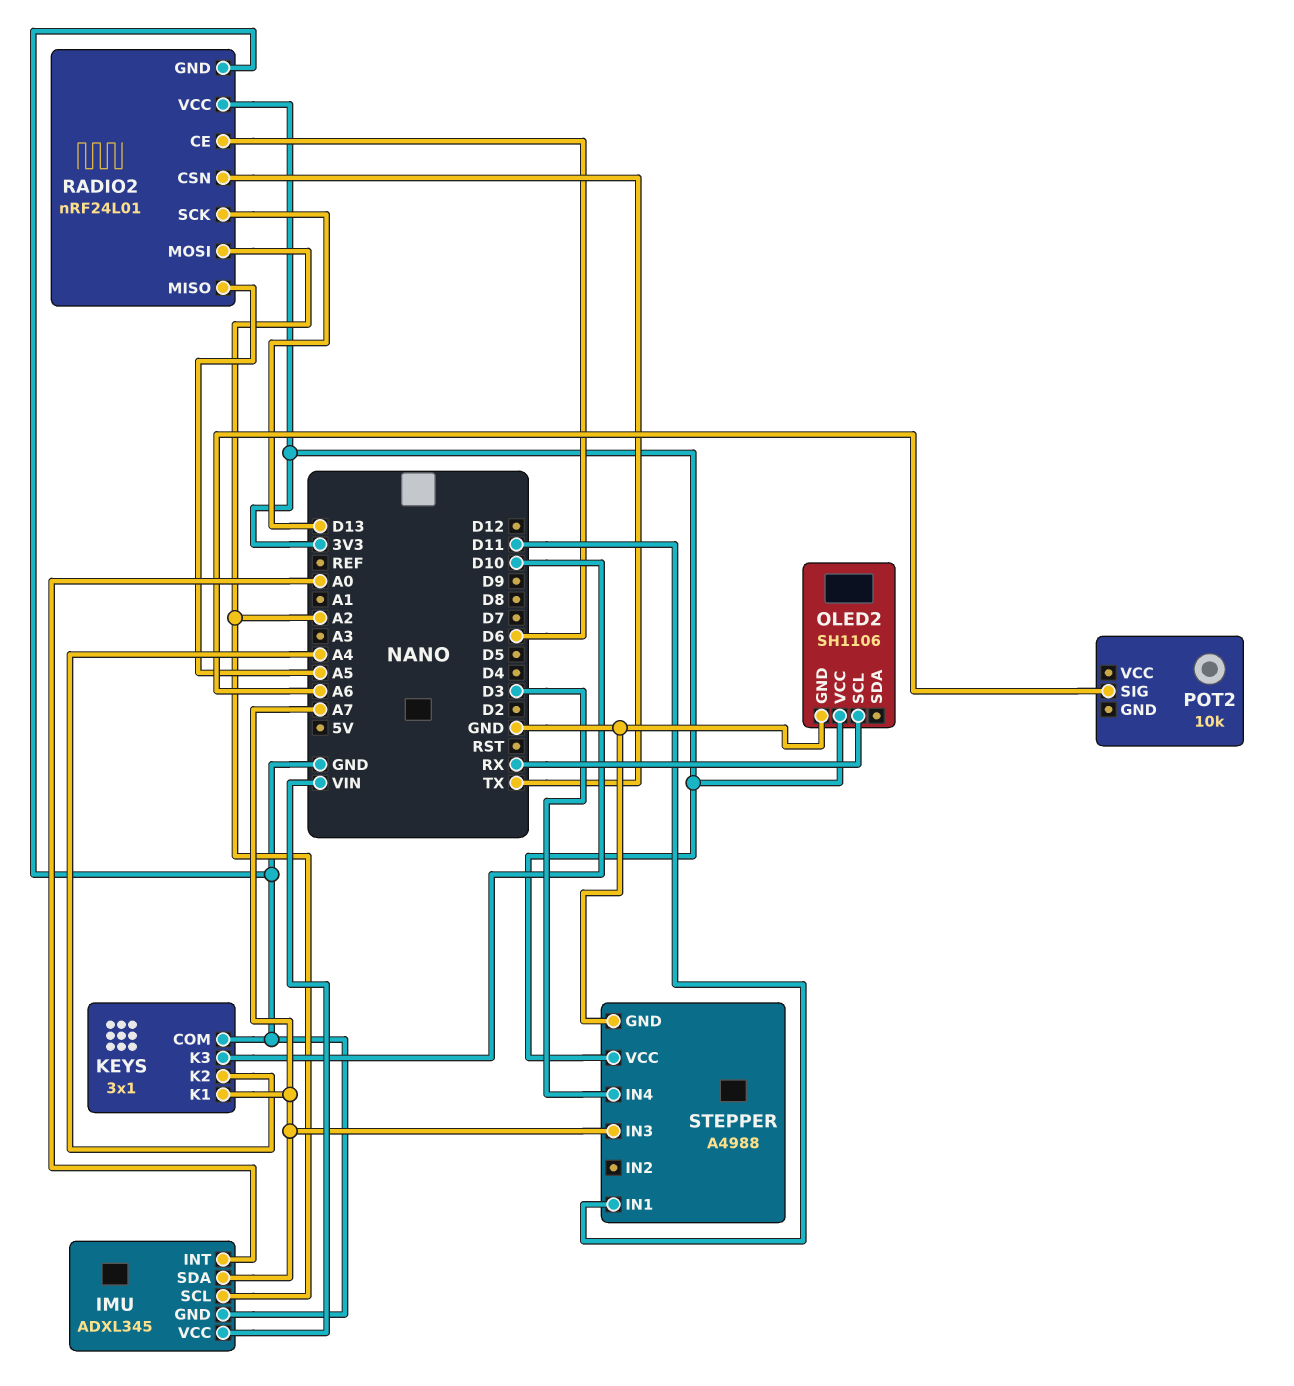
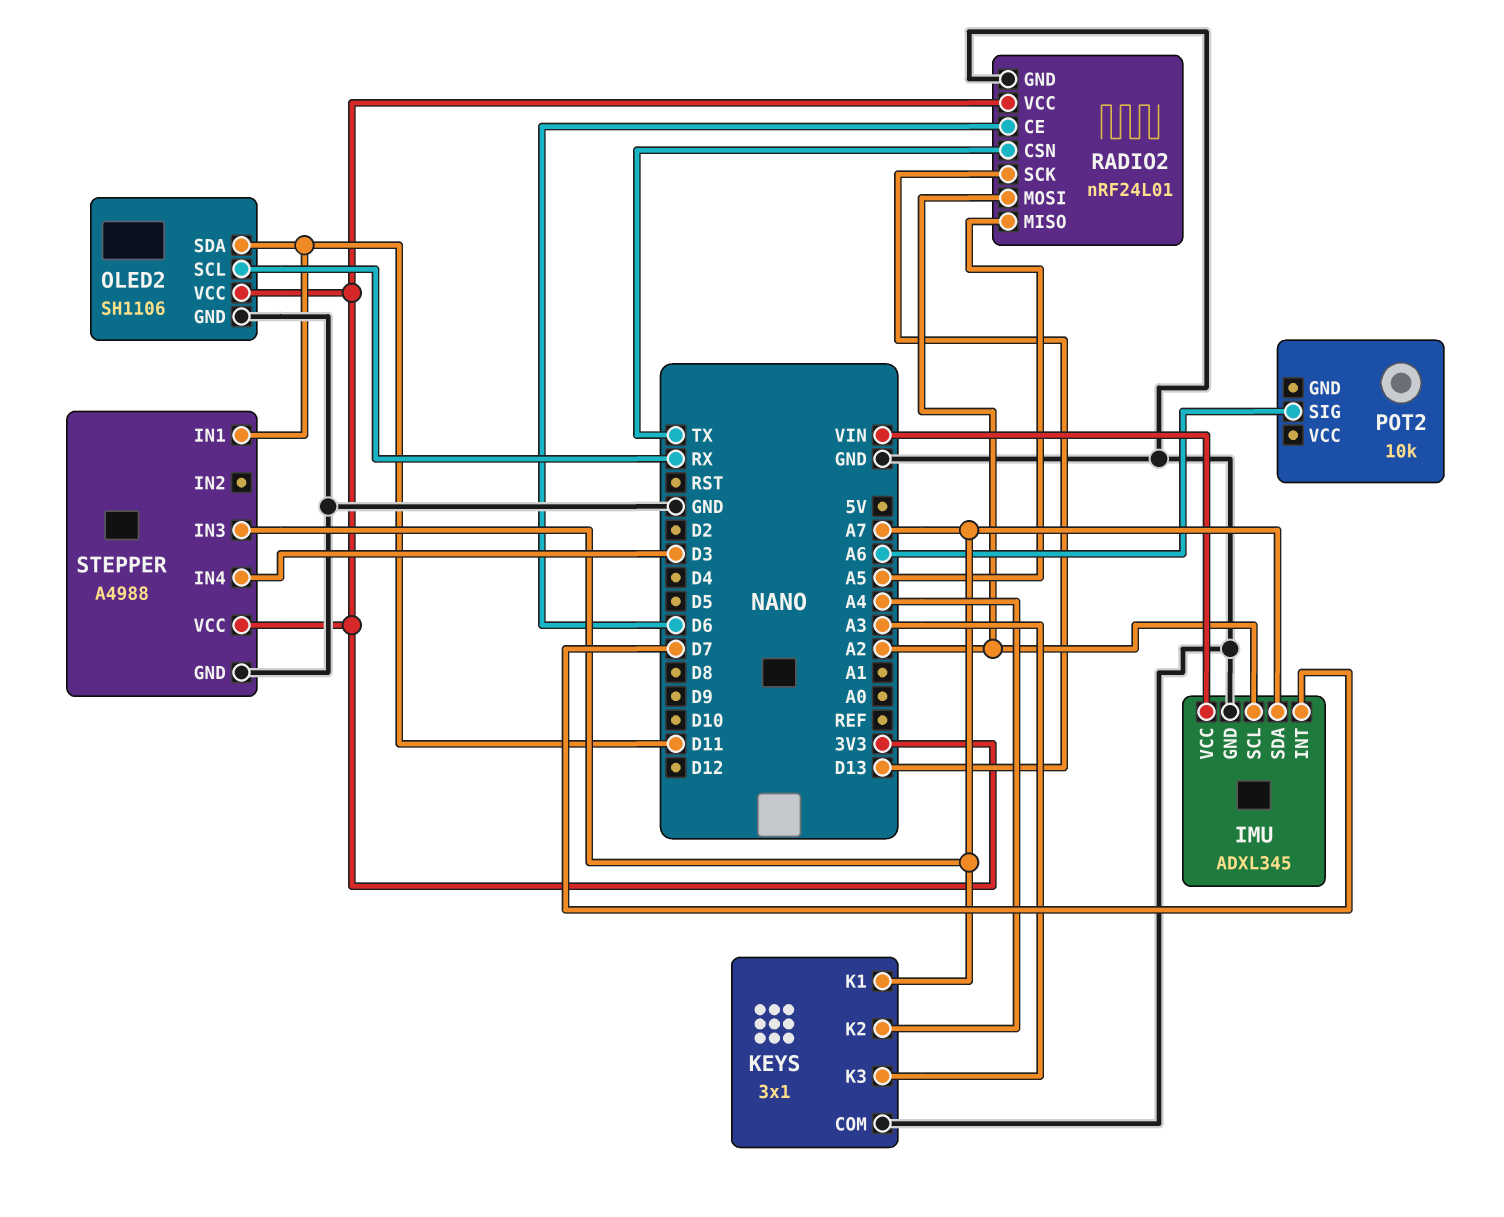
IMU pin INT: A0 -> D7
KEYS pin K3: D10 -> A3
OLED2 pin SDA: none -> D11

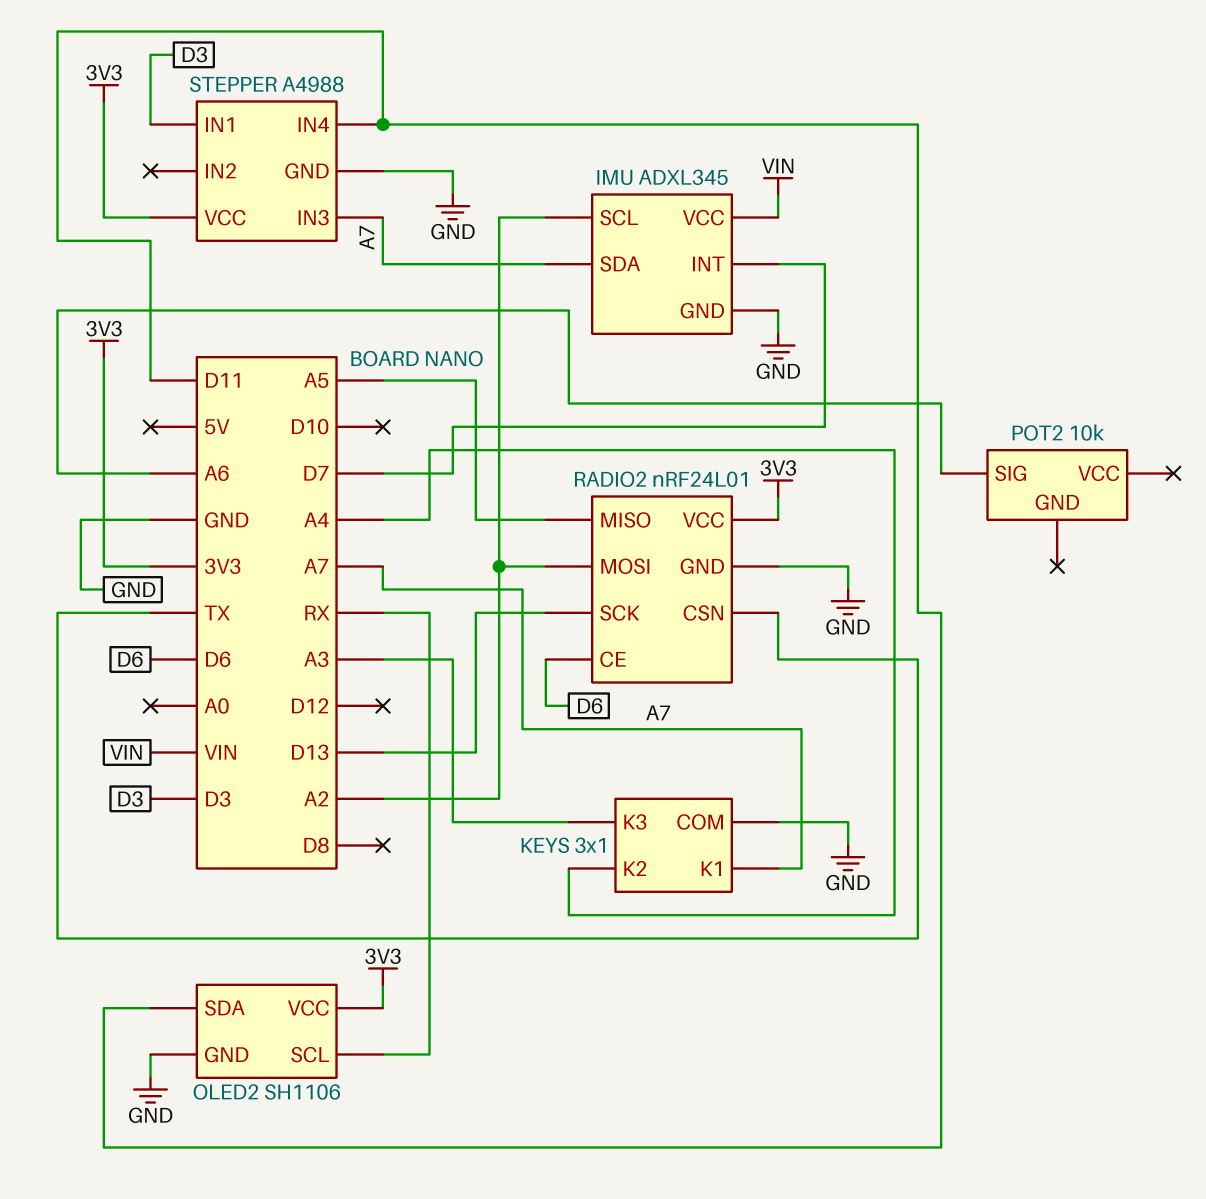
STEPPER pin IN1: D11 -> D3
STEPPER pin IN4: D3 -> D11

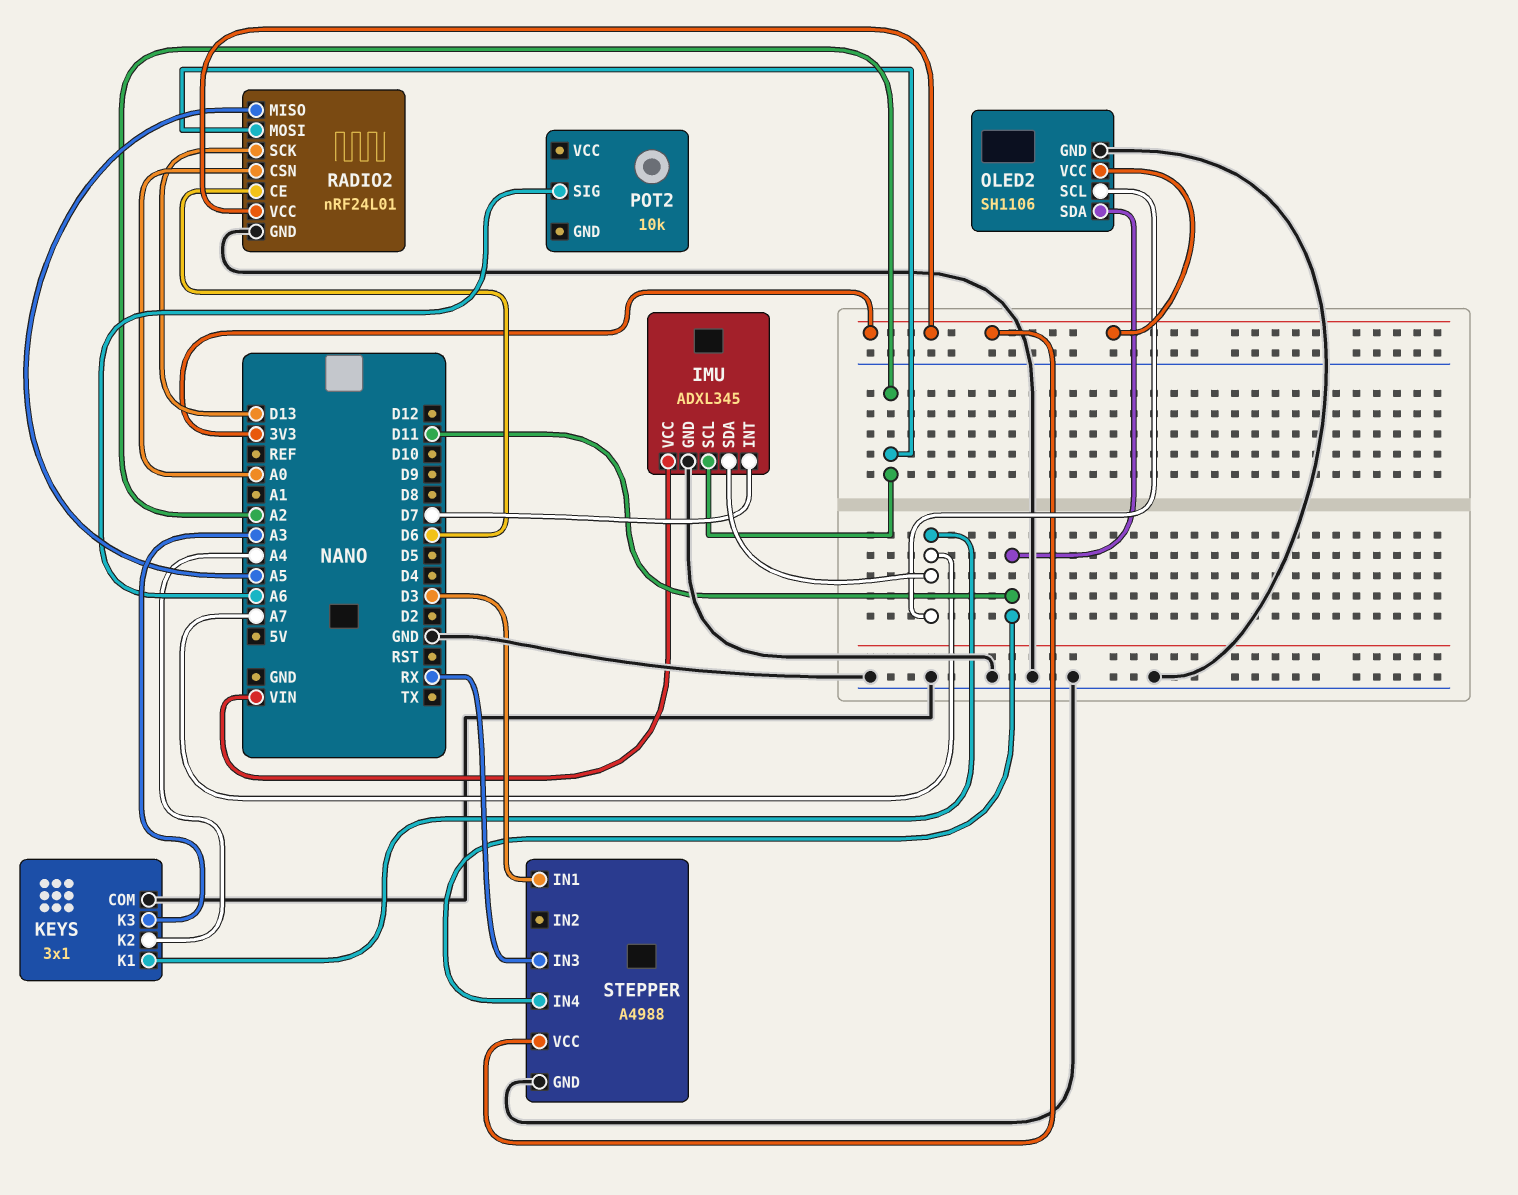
OLED2 pin SCL: RX -> A7
RADIO2 pin CSN: TX -> A0
STEPPER pin IN3: A7 -> RX

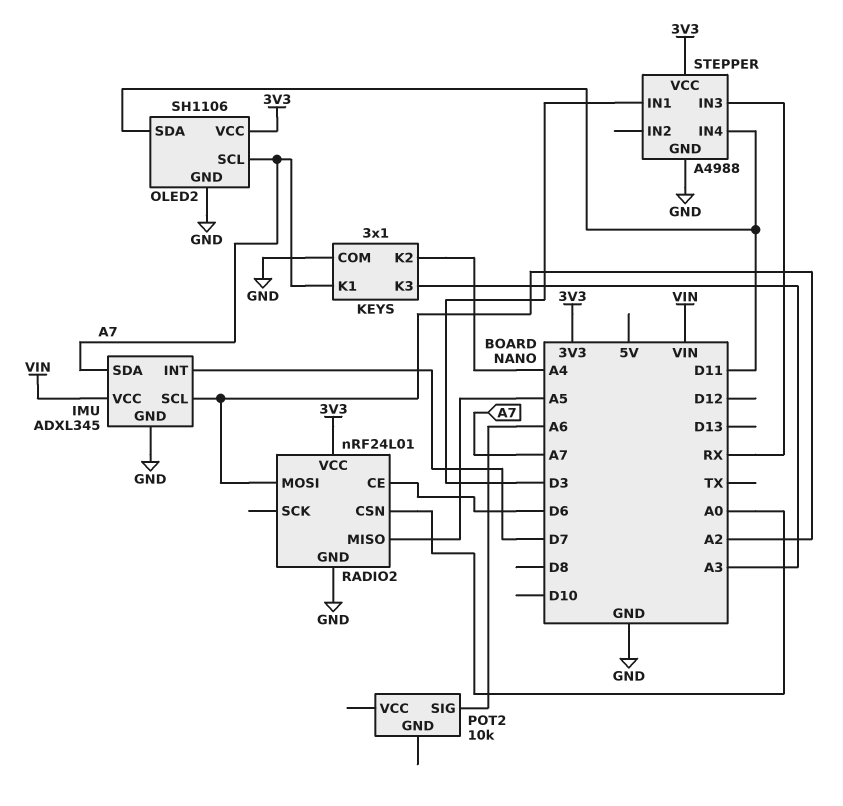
RADIO2 pin SCK: D13 -> none

